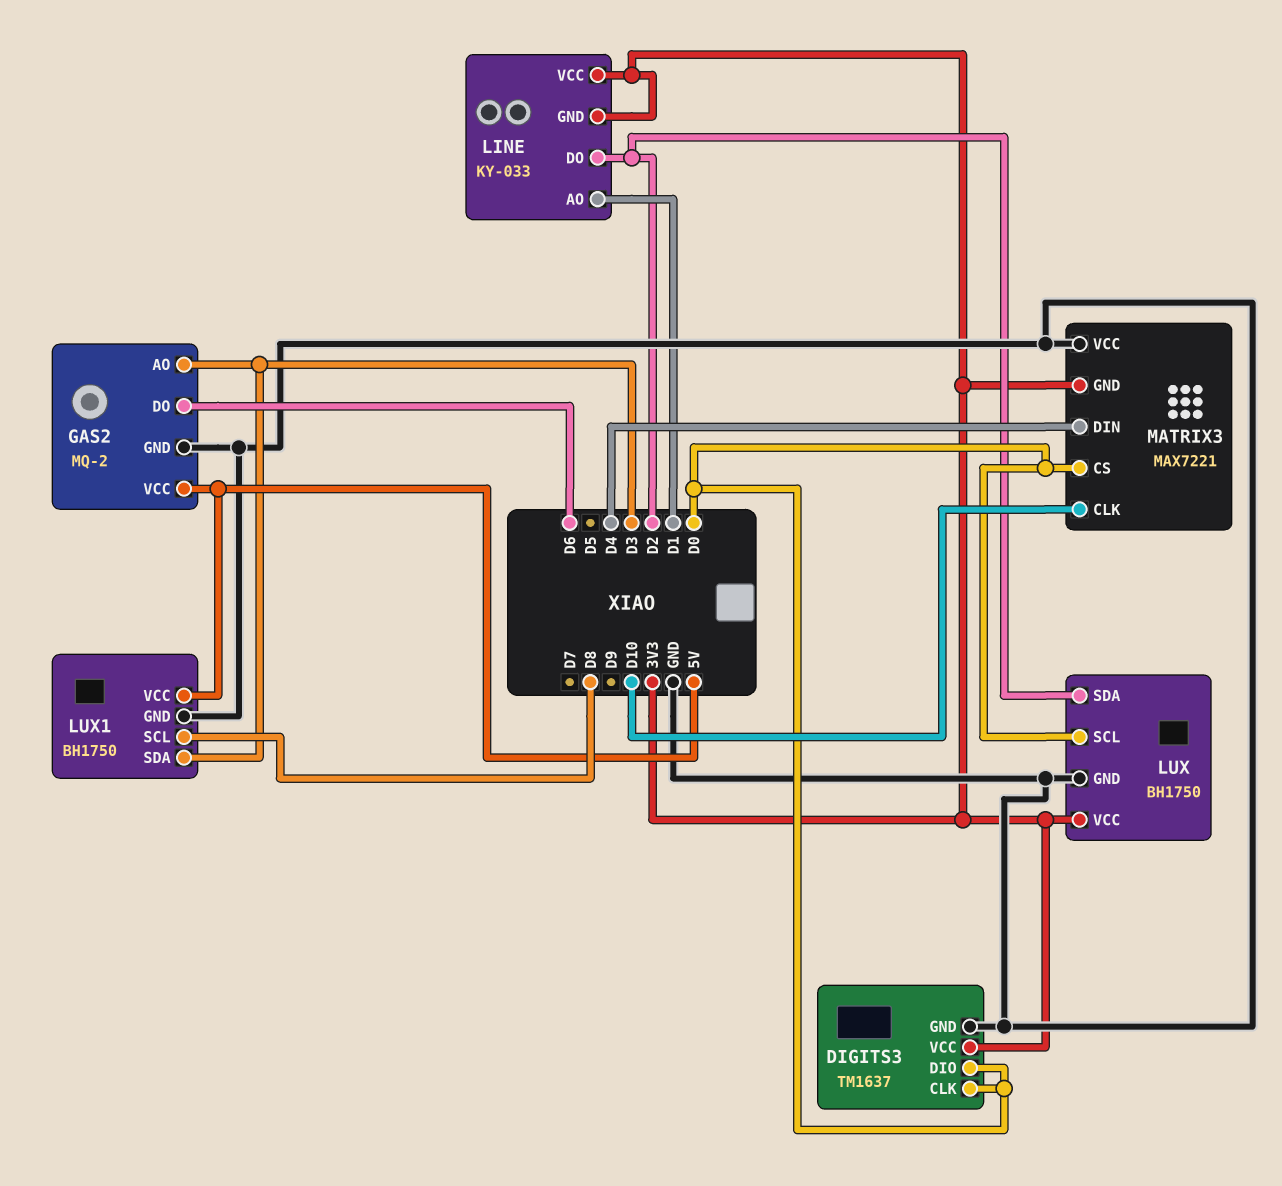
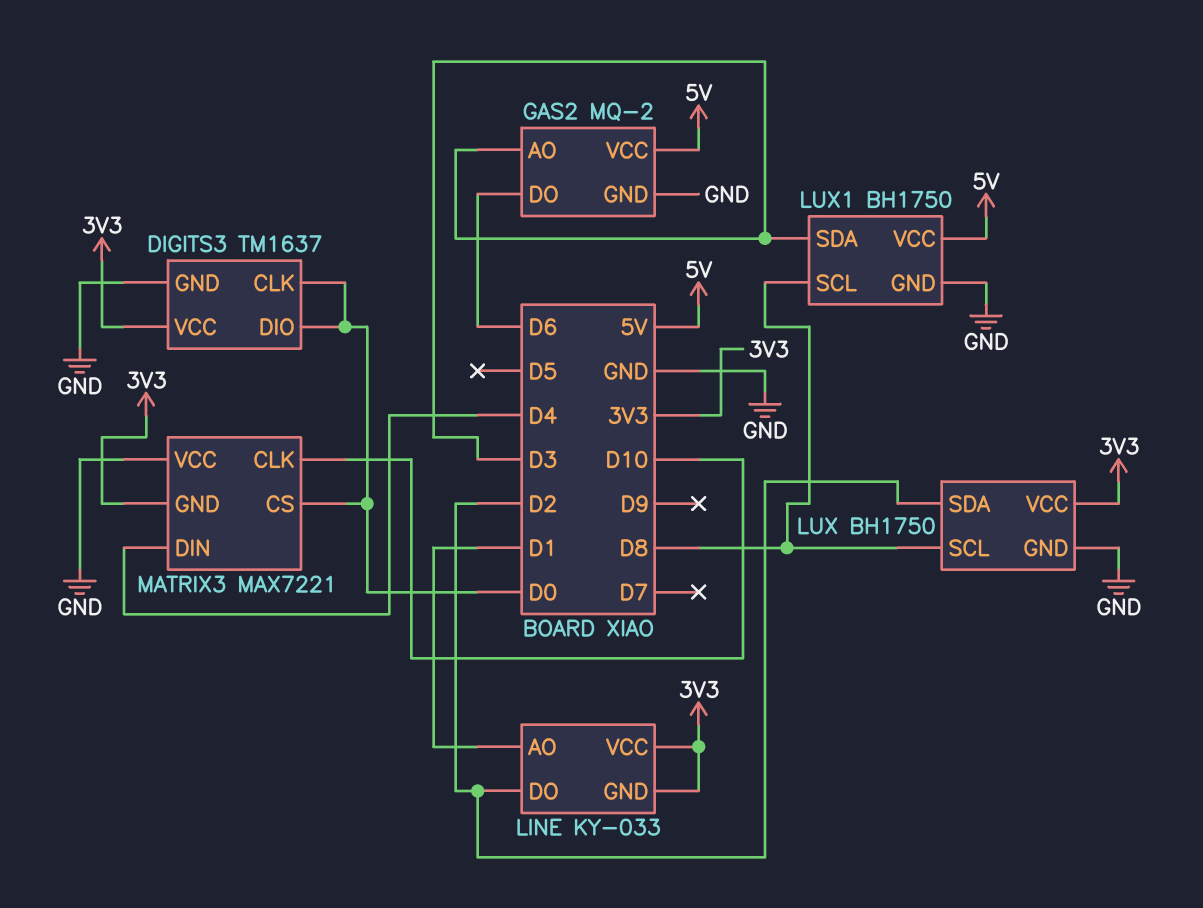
LUX pin SCL: D0 -> D8

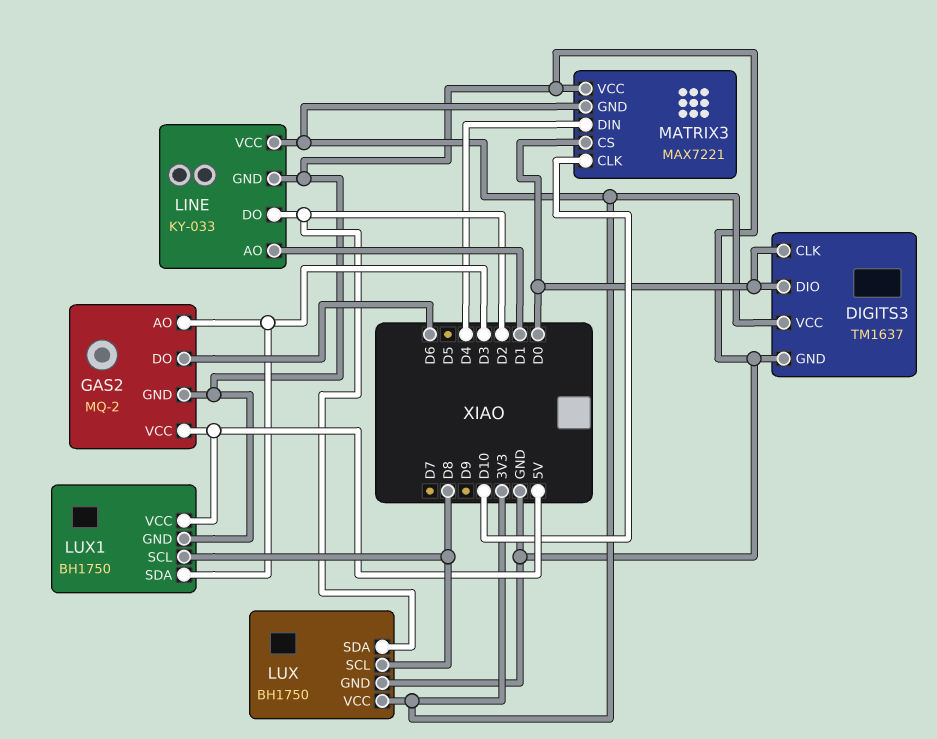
LINE pin GND: 3V3 -> GND

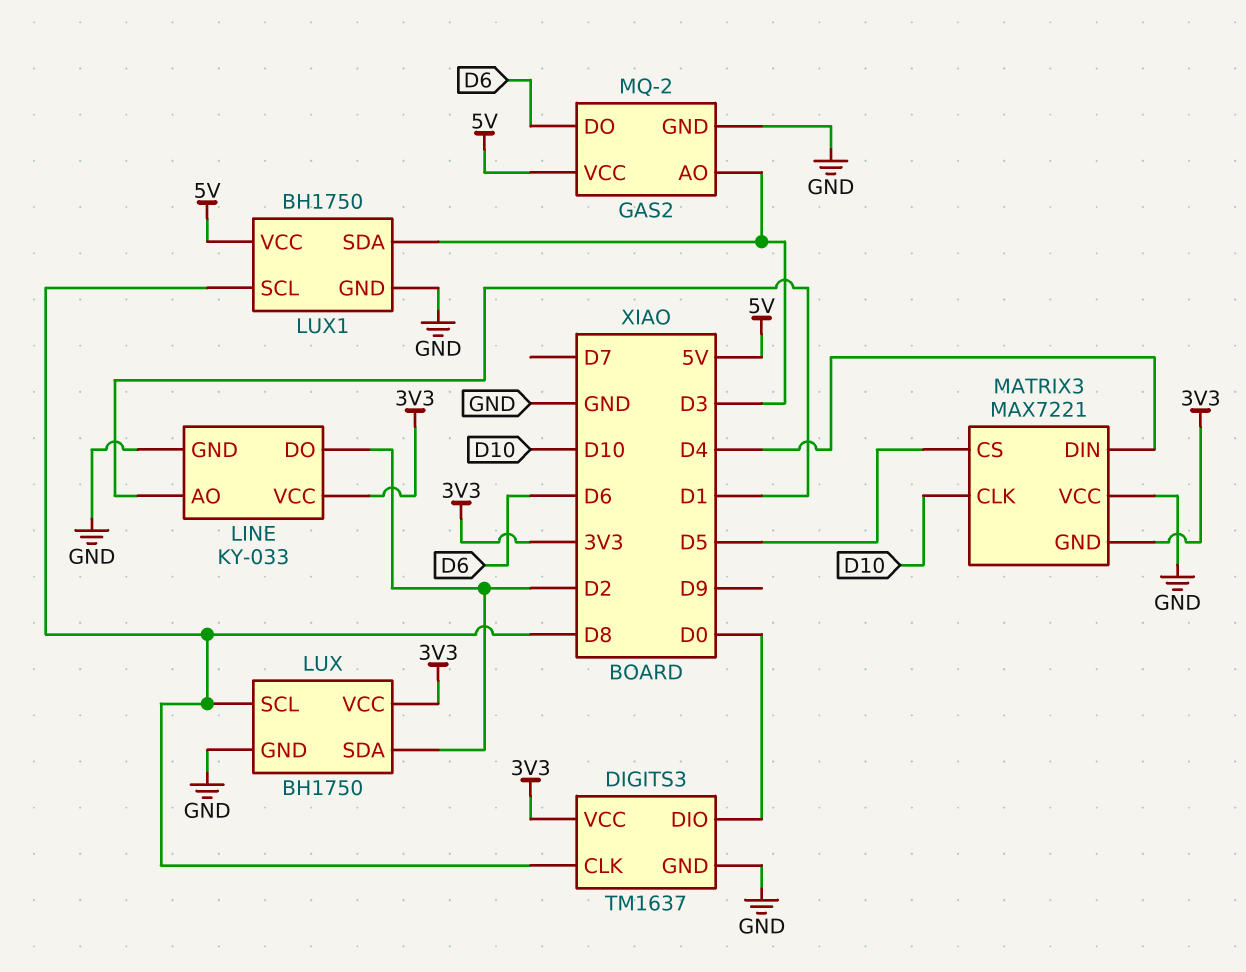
DIGITS3 pin CLK: D0 -> D8
MATRIX3 pin CS: D0 -> D5

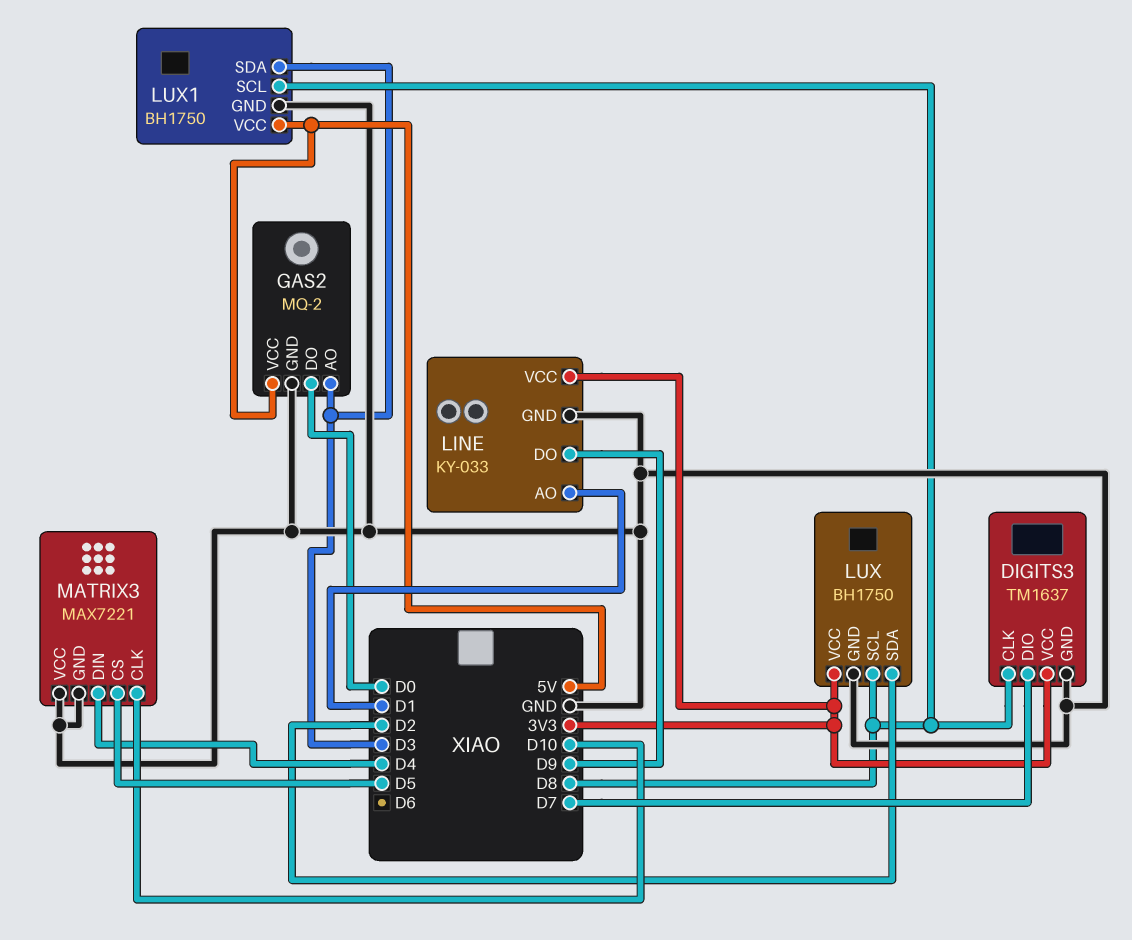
DIGITS3 pin DIO: D0 -> D7
GAS2 pin DO: D6 -> D0
LINE pin DO: D2 -> D9
MATRIX3 pin GND: 3V3 -> GND

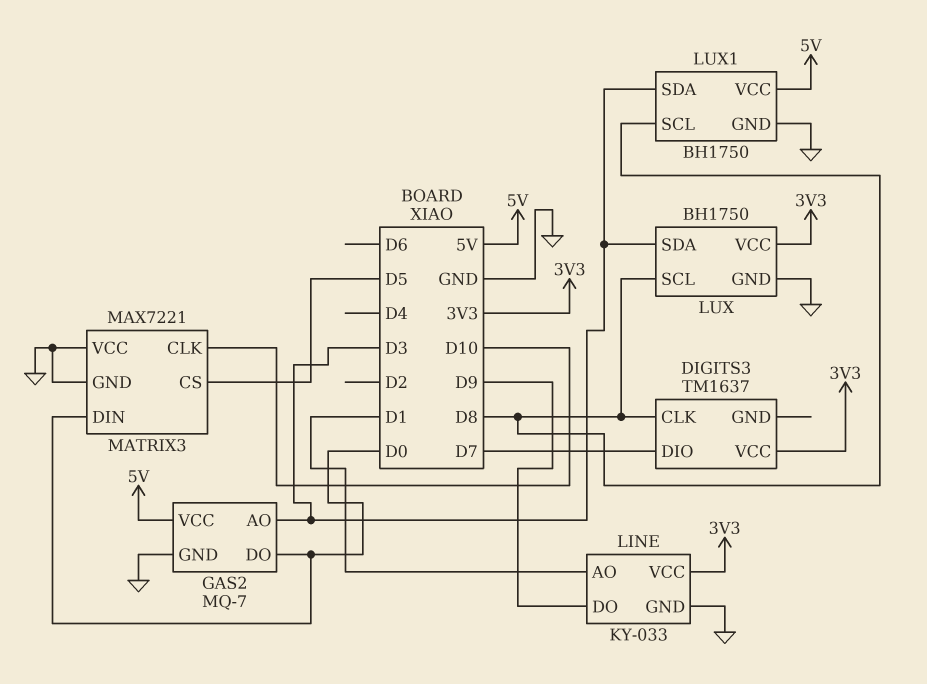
DIGITS3 pin GND: GND -> none
GAS2: MQ-2 -> MQ-7
LUX pin SDA: D2 -> D3
MATRIX3 pin DIN: D4 -> D0

